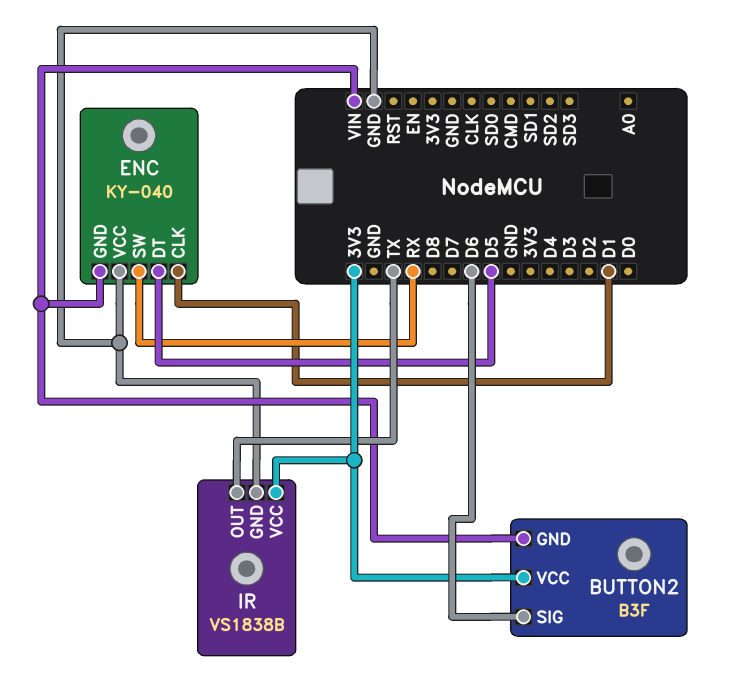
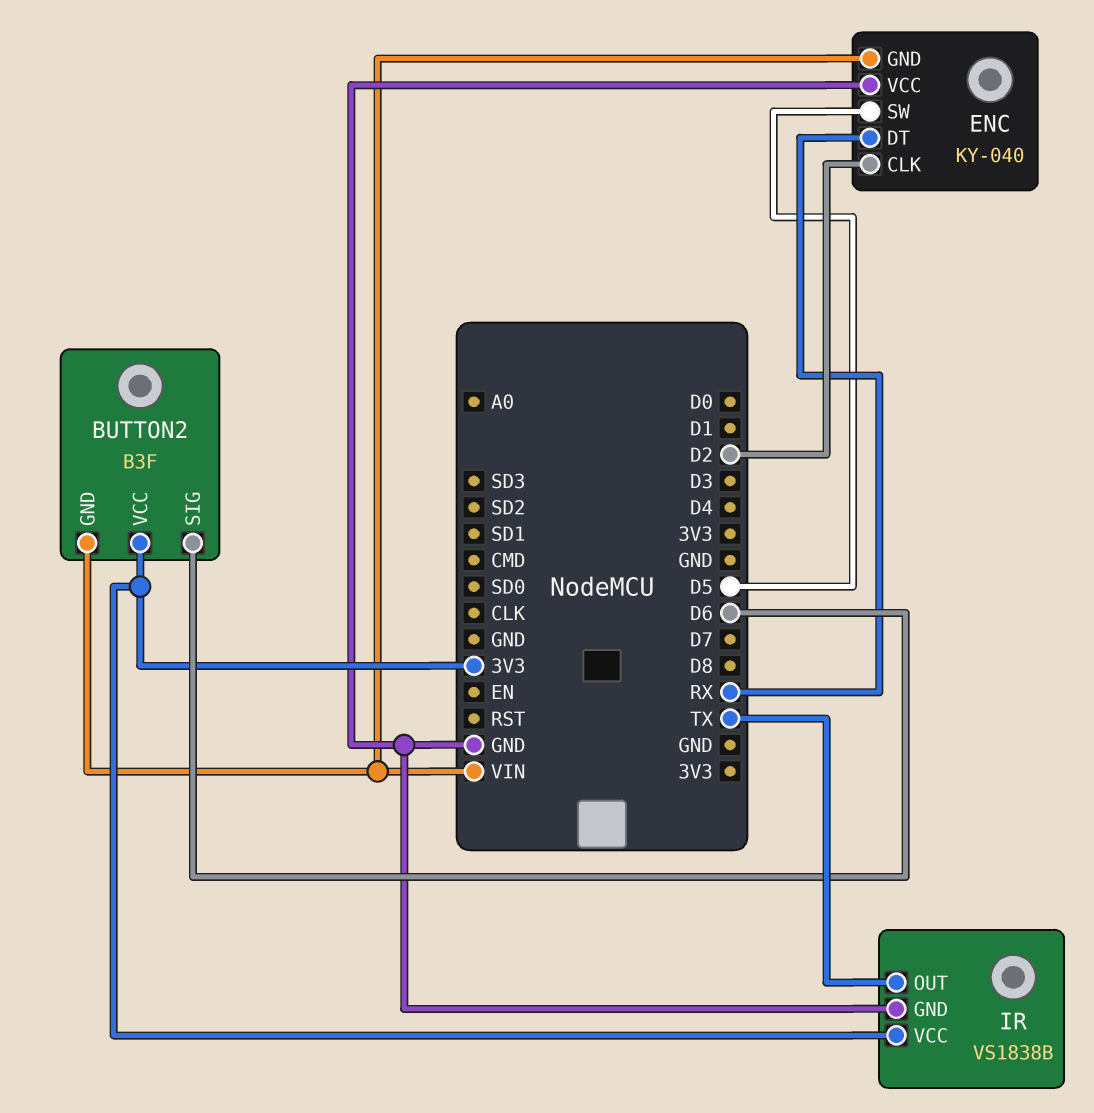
ENC pin CLK: D1 -> D2
ENC pin DT: D5 -> RX
ENC pin SW: RX -> D5

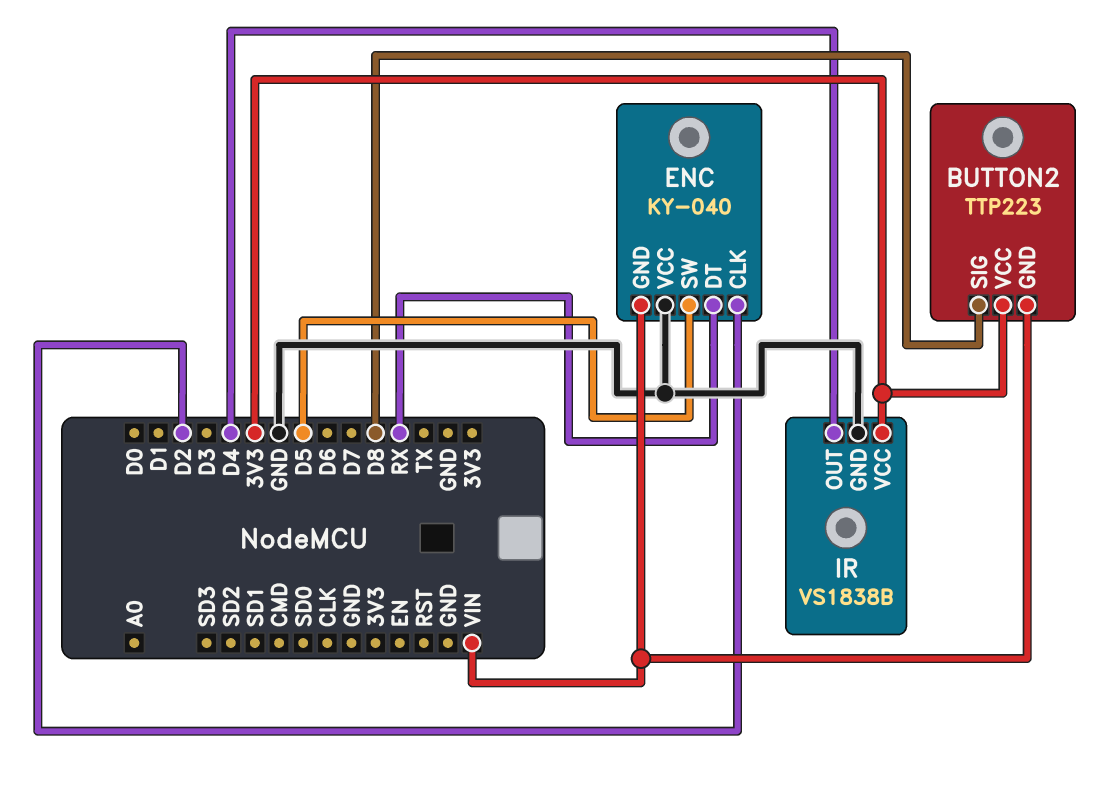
BUTTON2: B3F -> TTP223
BUTTON2 pin SIG: D6 -> D8
IR pin OUT: TX -> D4

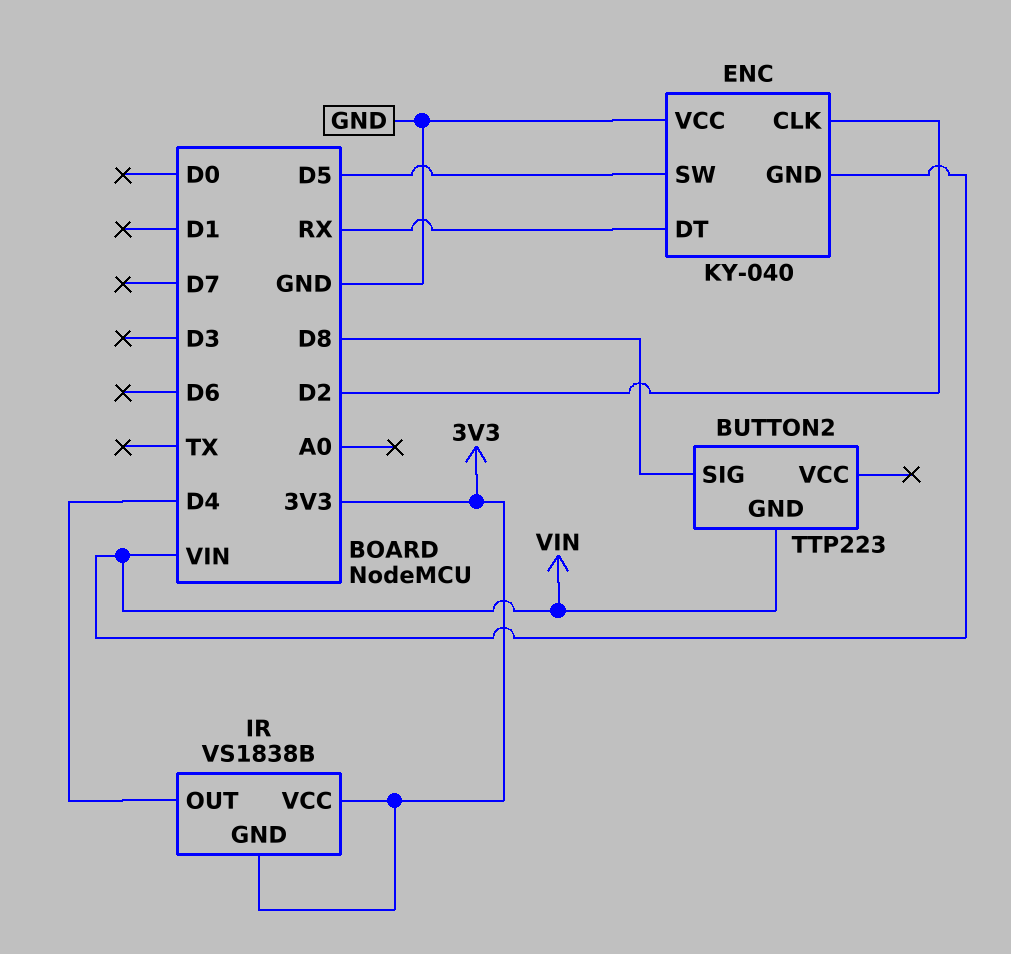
BUTTON2 pin VCC: 3V3 -> none
IR pin GND: GND -> 3V3

